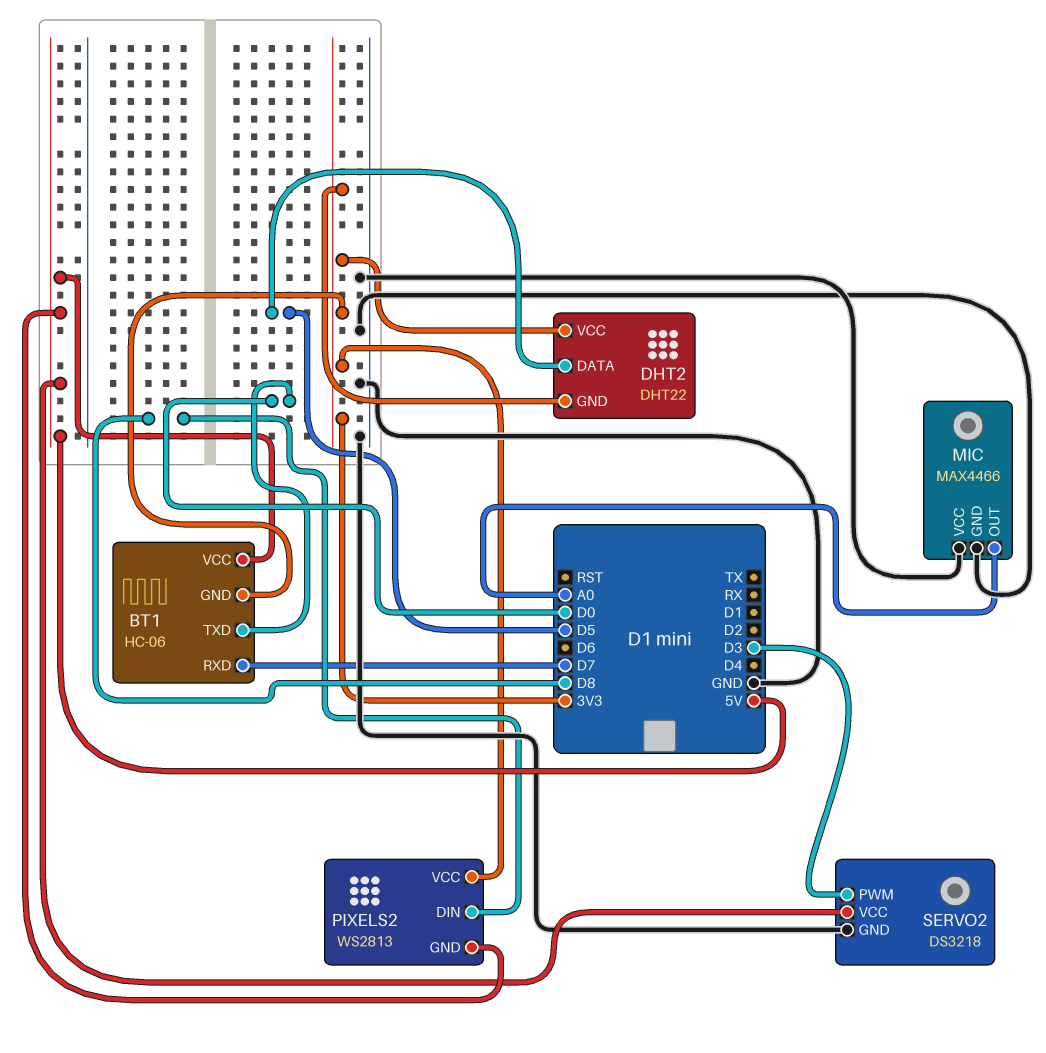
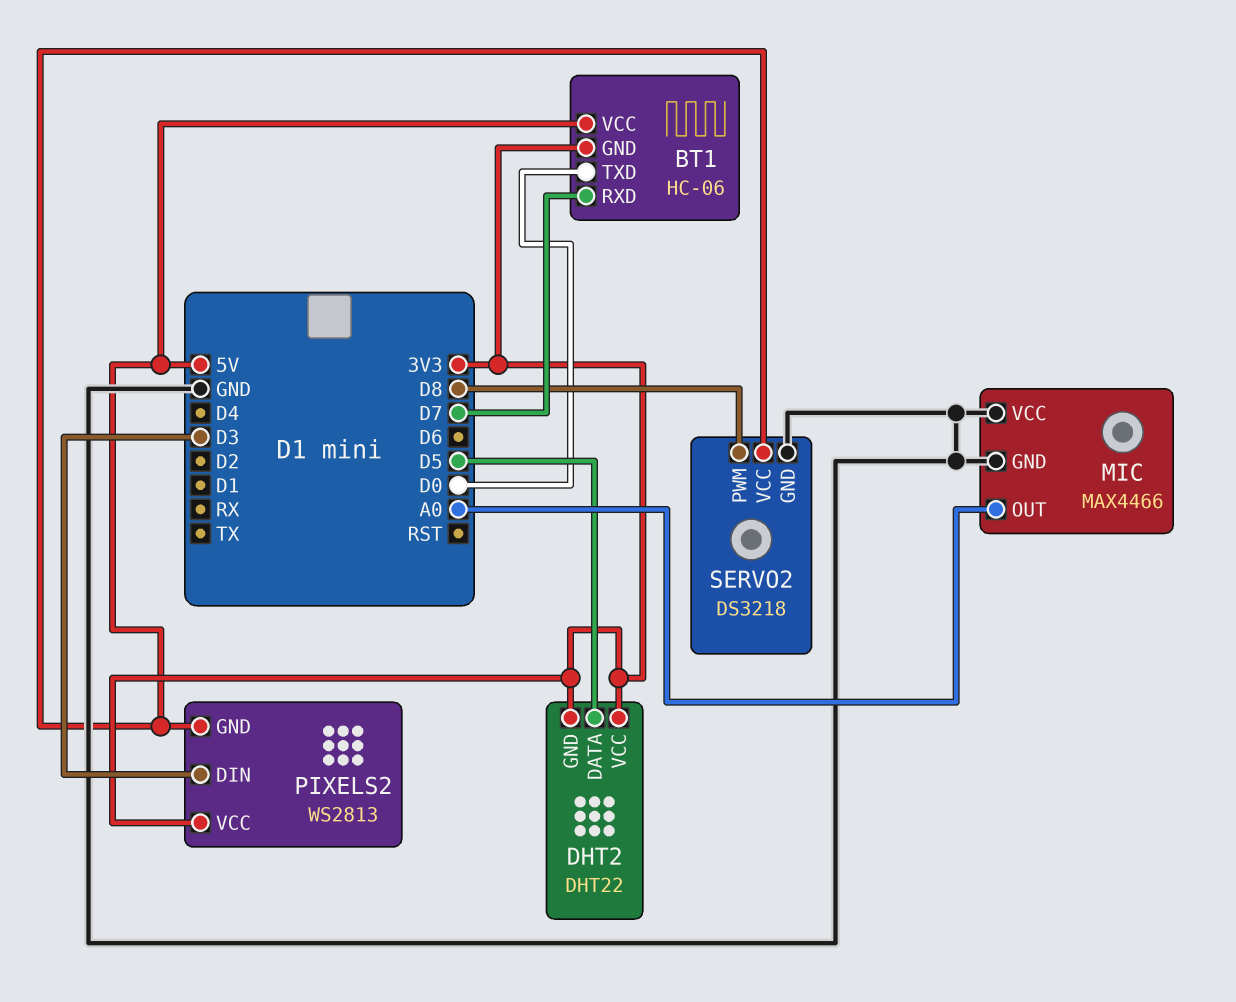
PIXELS2 pin DIN: D8 -> D3
SERVO2 pin PWM: D3 -> D8

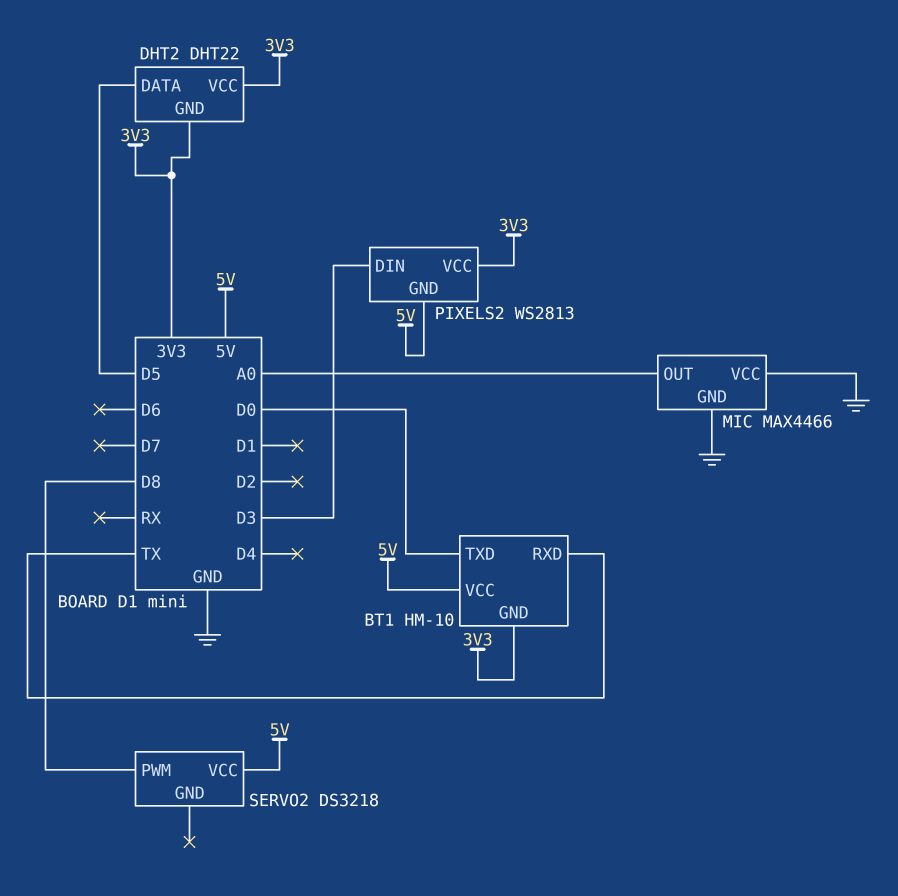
BT1: HC-06 -> HM-10
BT1 pin RXD: D7 -> TX
SERVO2 pin GND: GND -> none

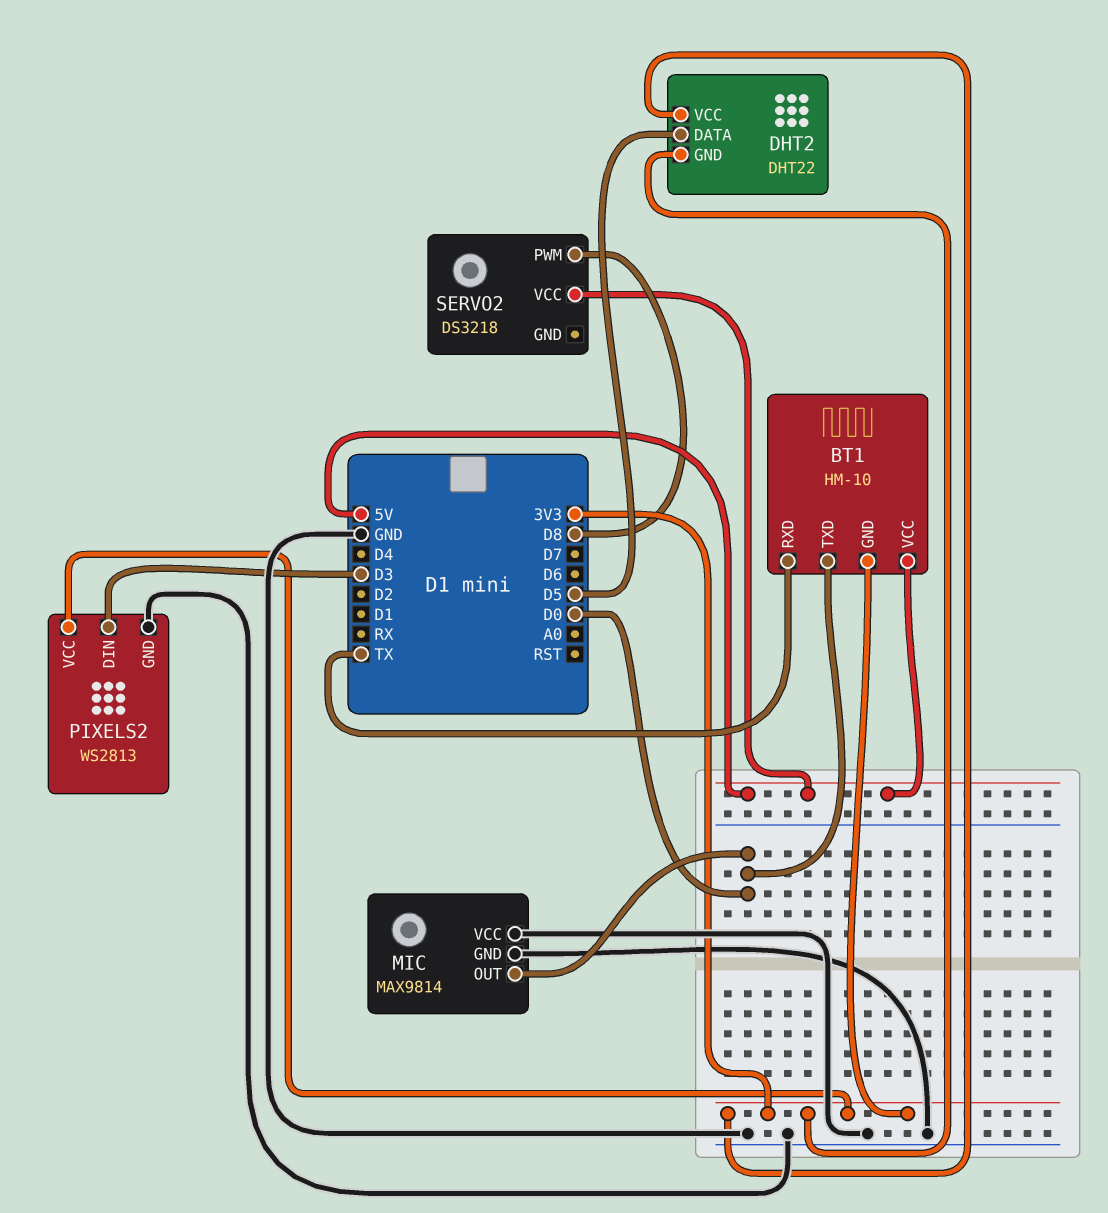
MIC: MAX4466 -> MAX9814
MIC pin OUT: A0 -> D0
PIXELS2 pin GND: 5V -> GND

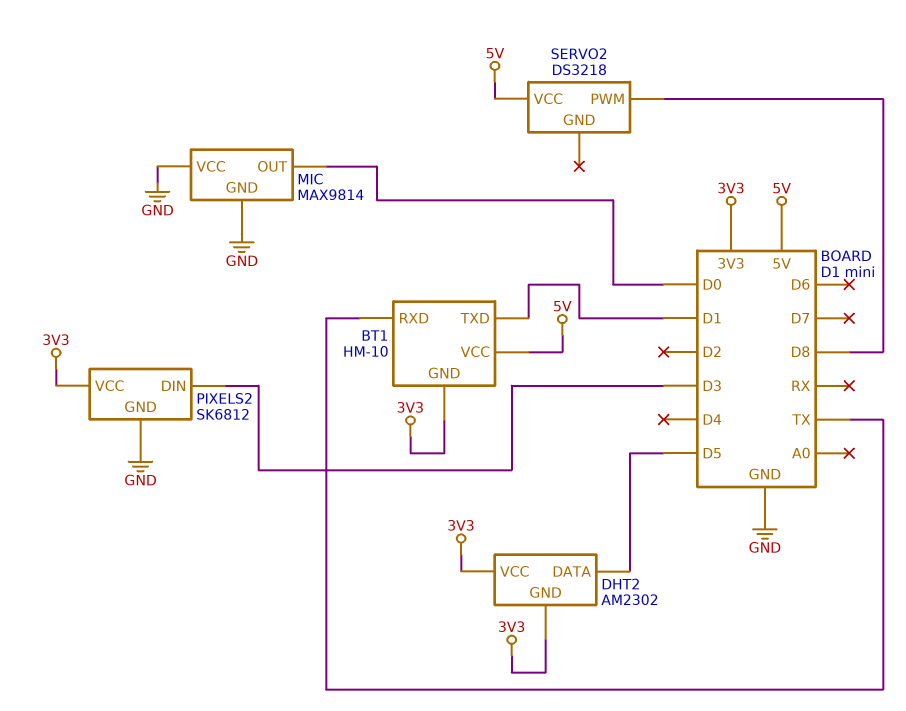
BT1 pin TXD: D0 -> D1
DHT2: DHT22 -> AM2302
PIXELS2: WS2813 -> SK6812

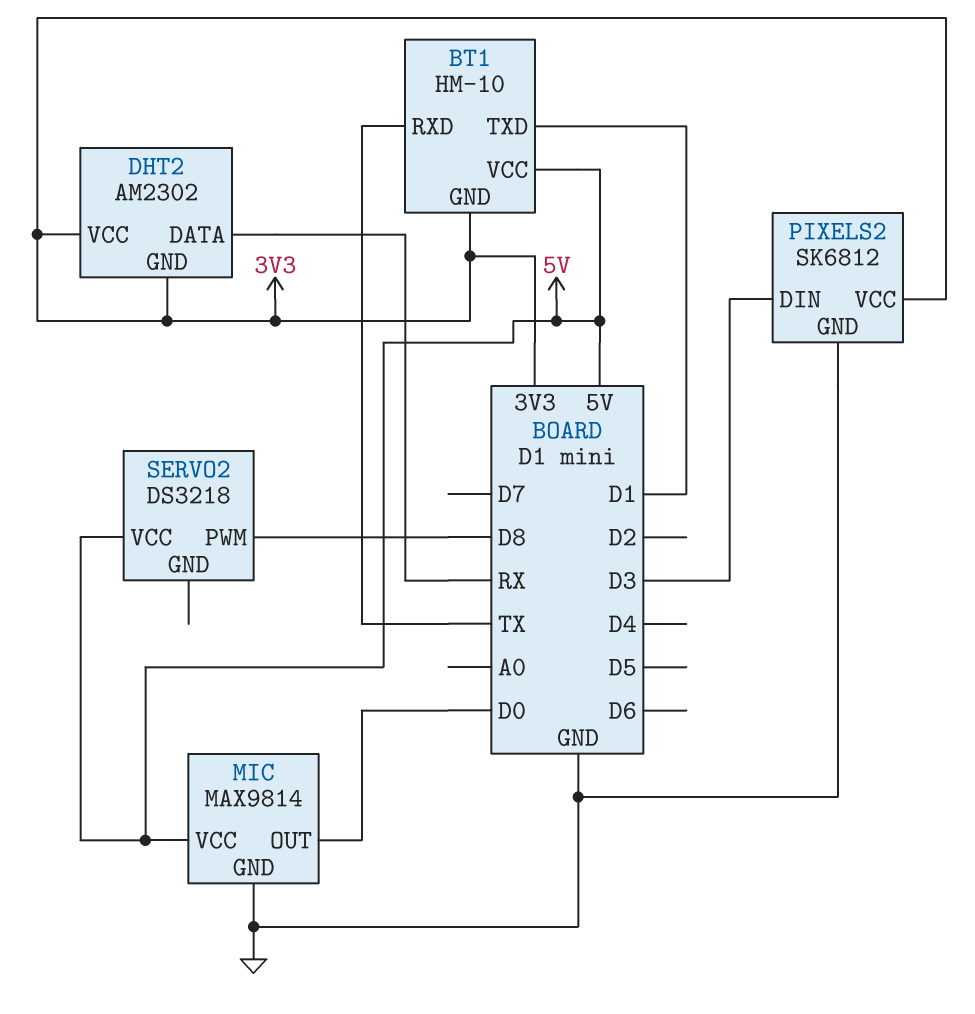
DHT2 pin DATA: D5 -> RX
MIC pin VCC: GND -> 5V

